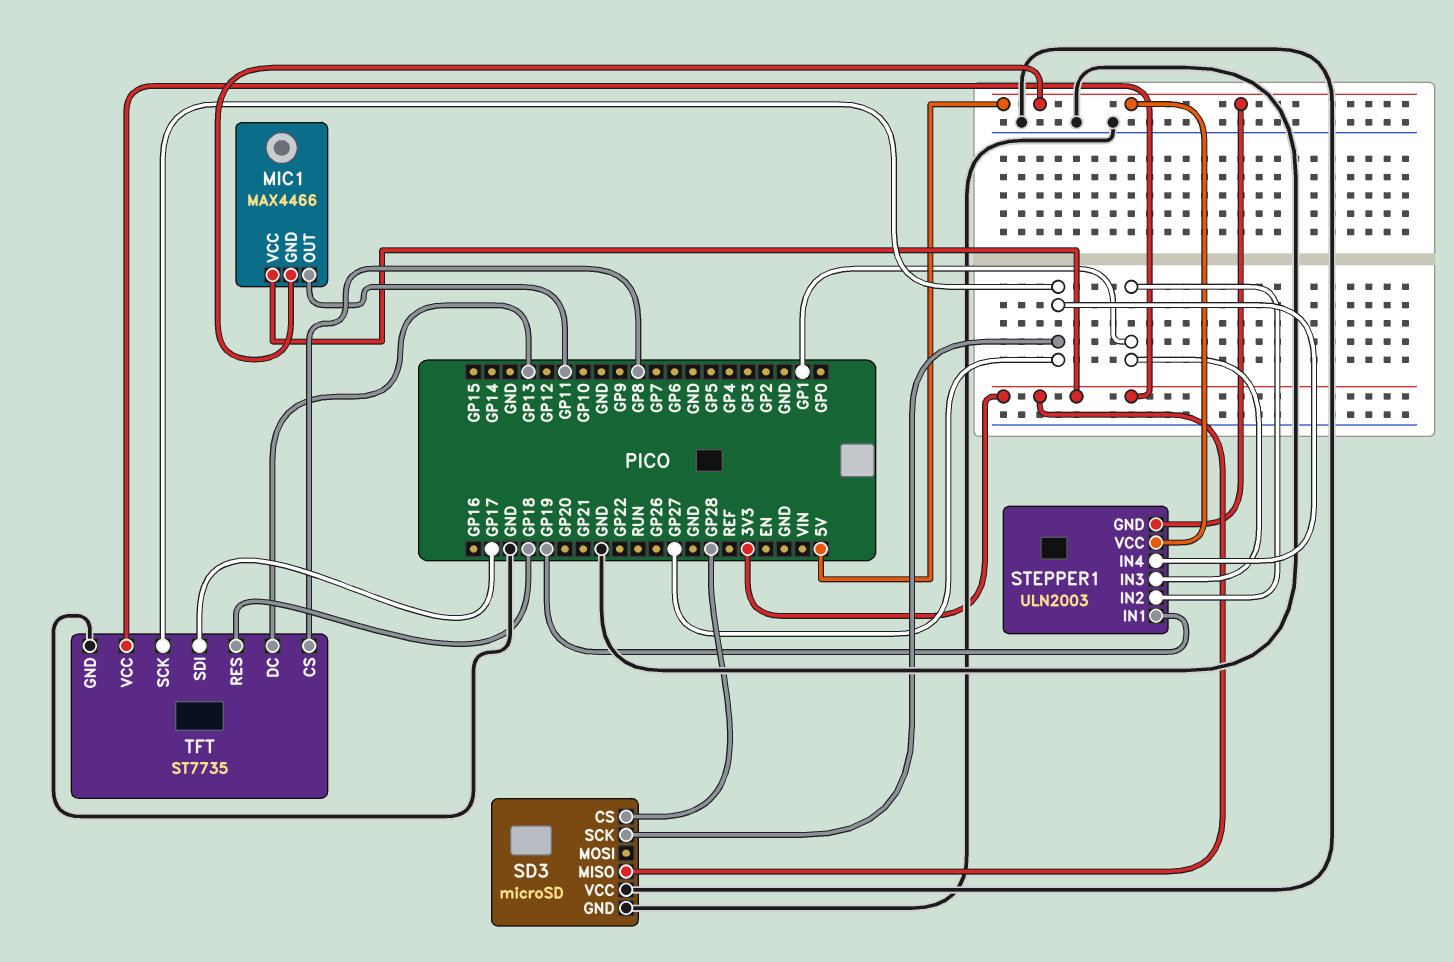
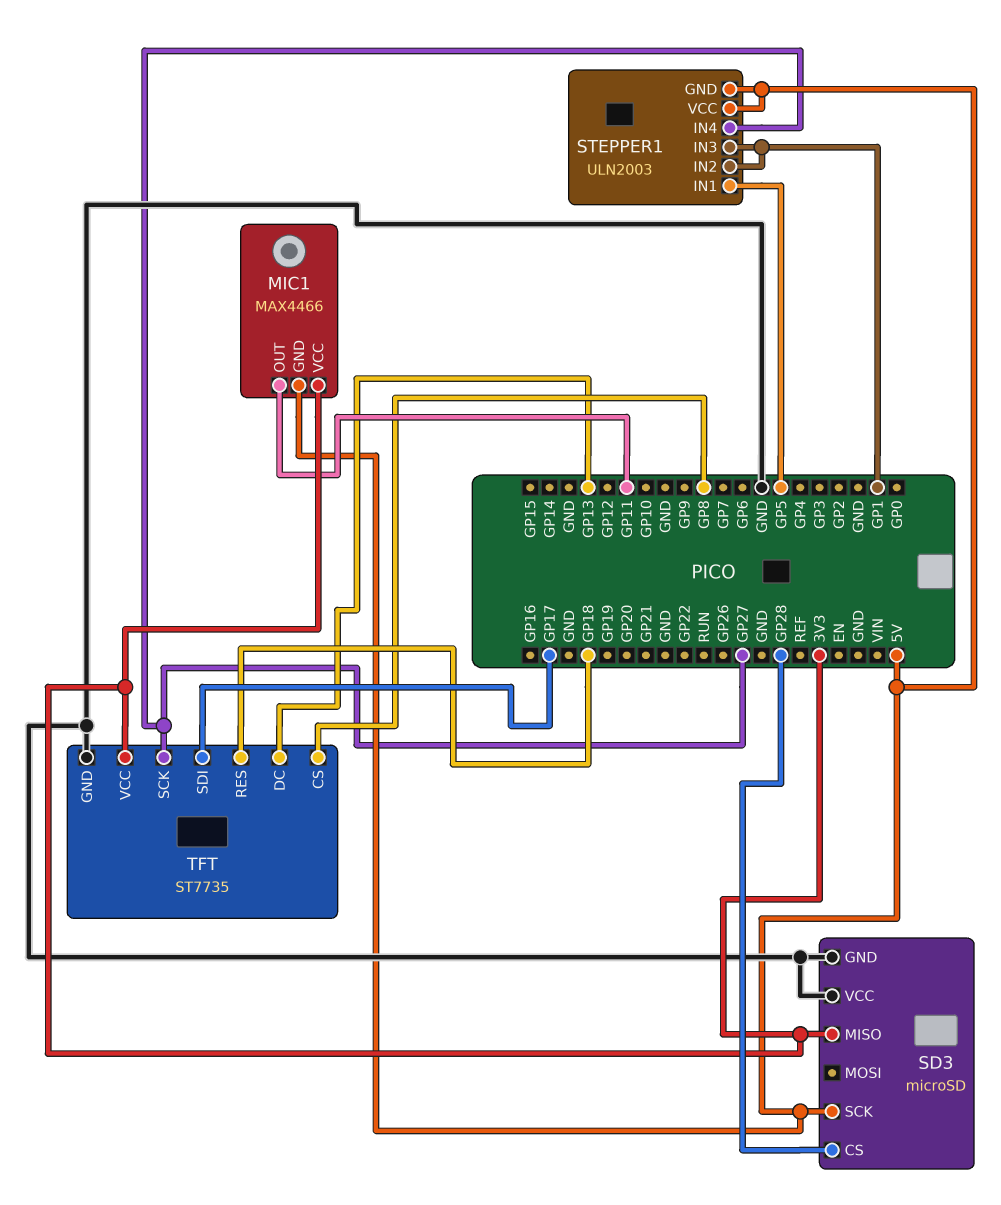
SD3 pin SCK: GP27 -> 5V
STEPPER1 pin IN1: GP19 -> GP5

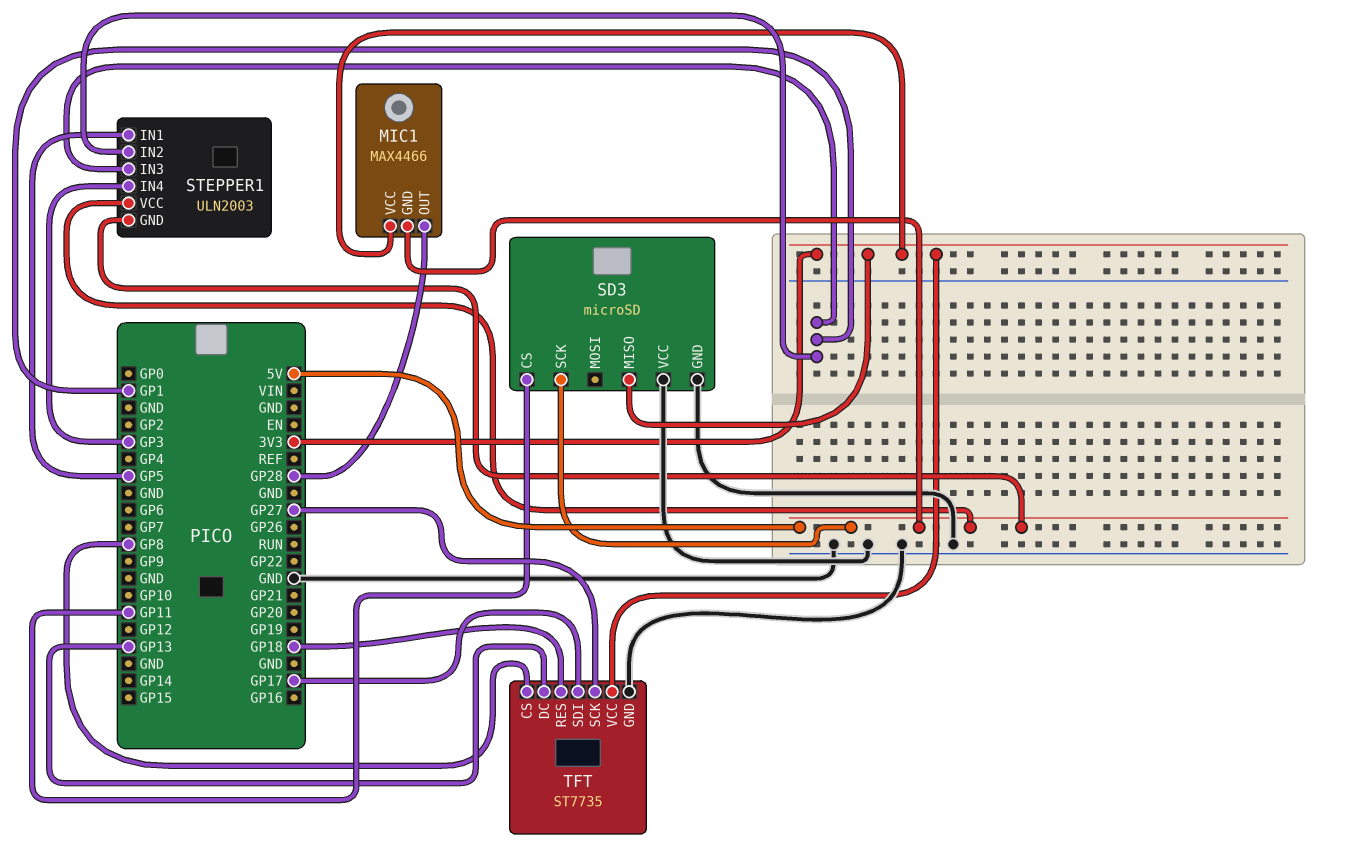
MIC1 pin OUT: GP11 -> GP28
SD3 pin CS: GP28 -> GP11
STEPPER1 pin IN4: GP27 -> GP3

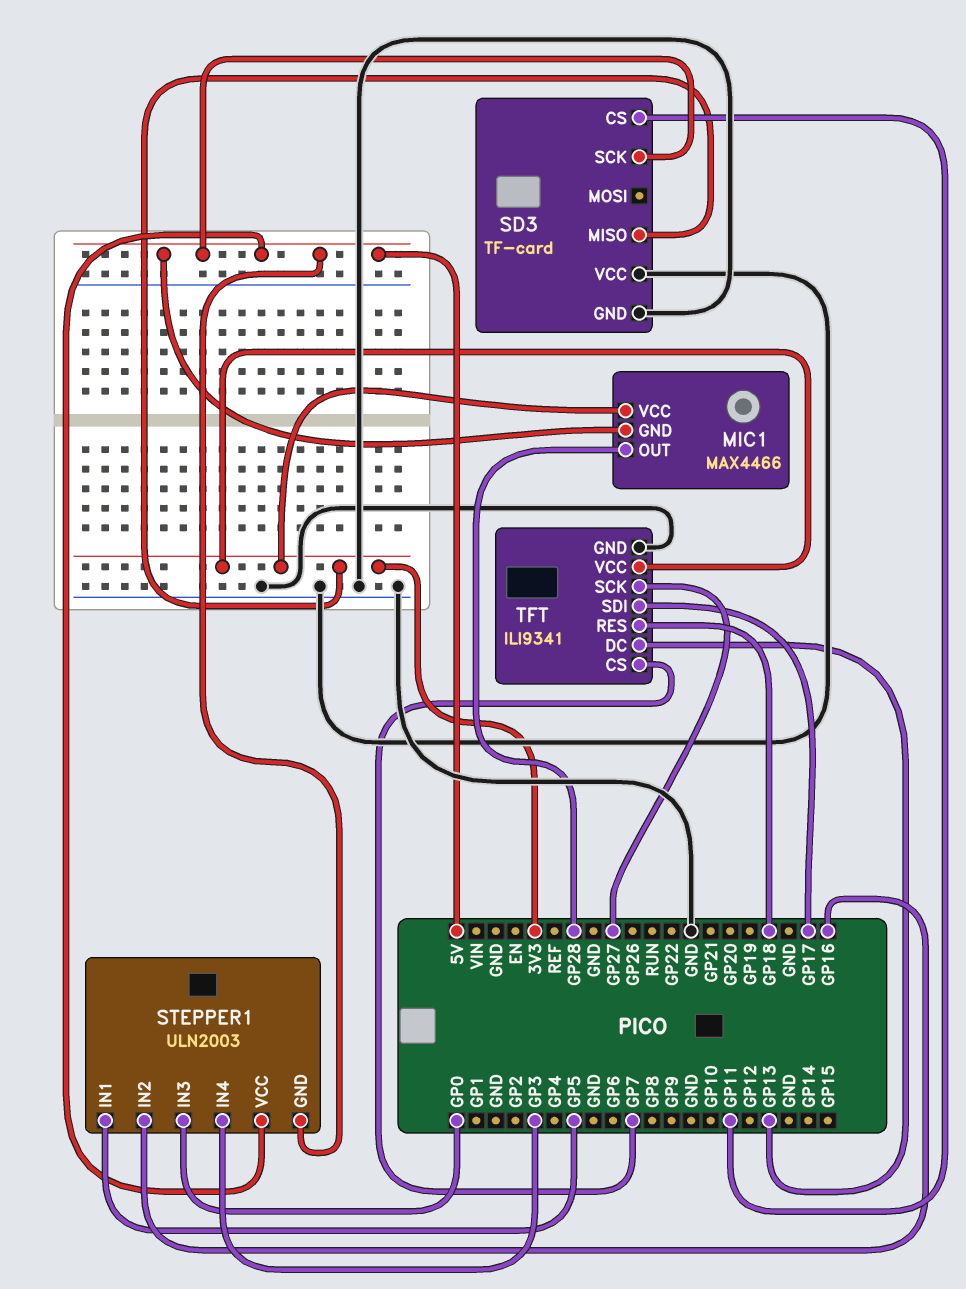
SD3: microSD -> TF-card
STEPPER1 pin IN2: GP1 -> GP16
STEPPER1 pin IN3: GP1 -> GP0
TFT: ST7735 -> ILI9341
TFT pin CS: GP8 -> GP7

